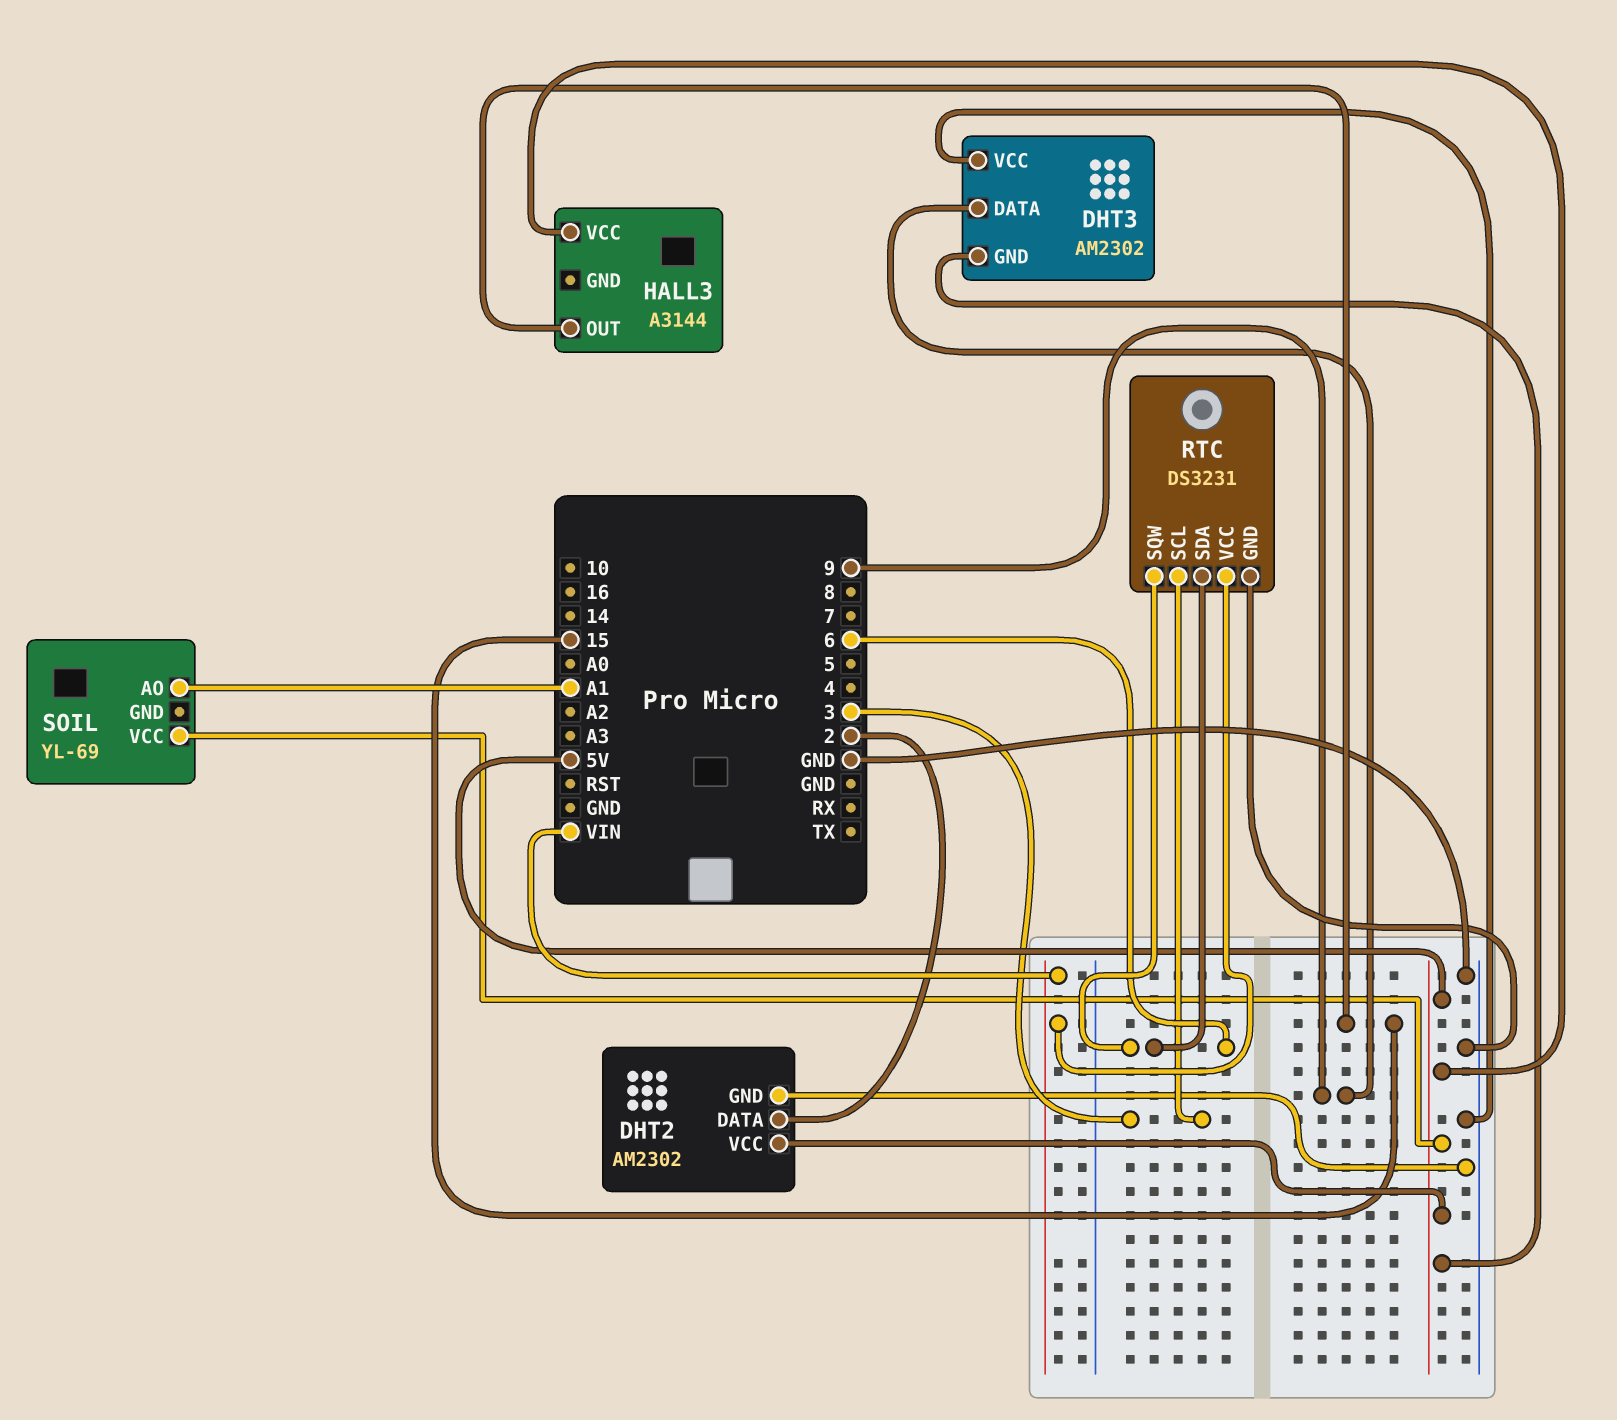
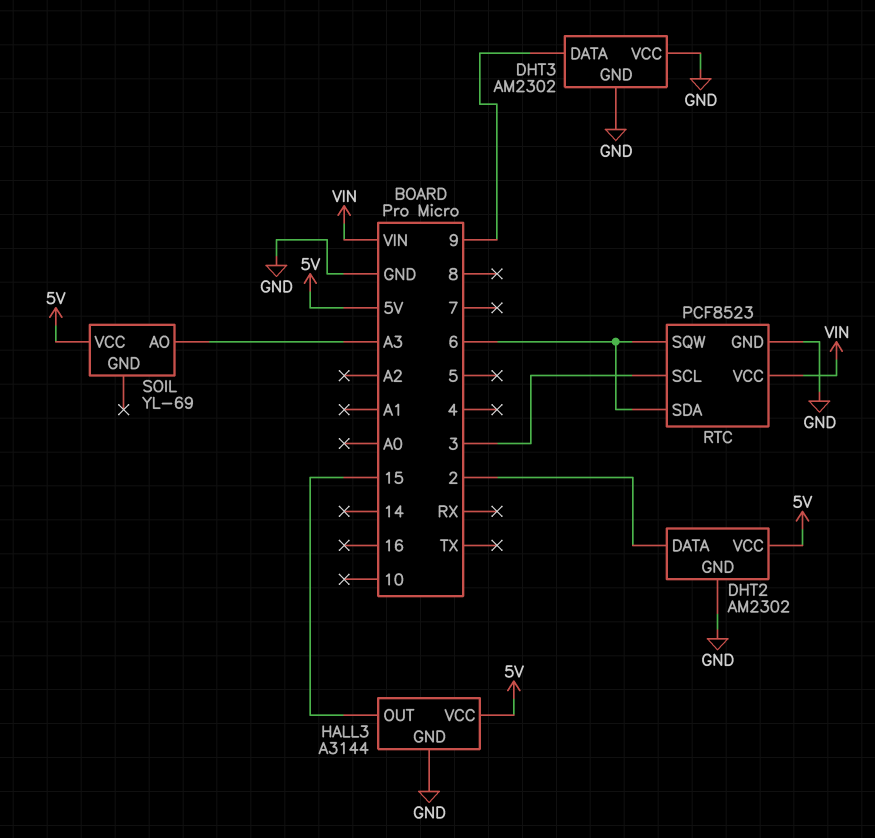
DHT3 pin GND: 5V -> GND
HALL3 pin GND: none -> GND
RTC: DS3231 -> PCF8523
SOIL pin AO: A1 -> A3

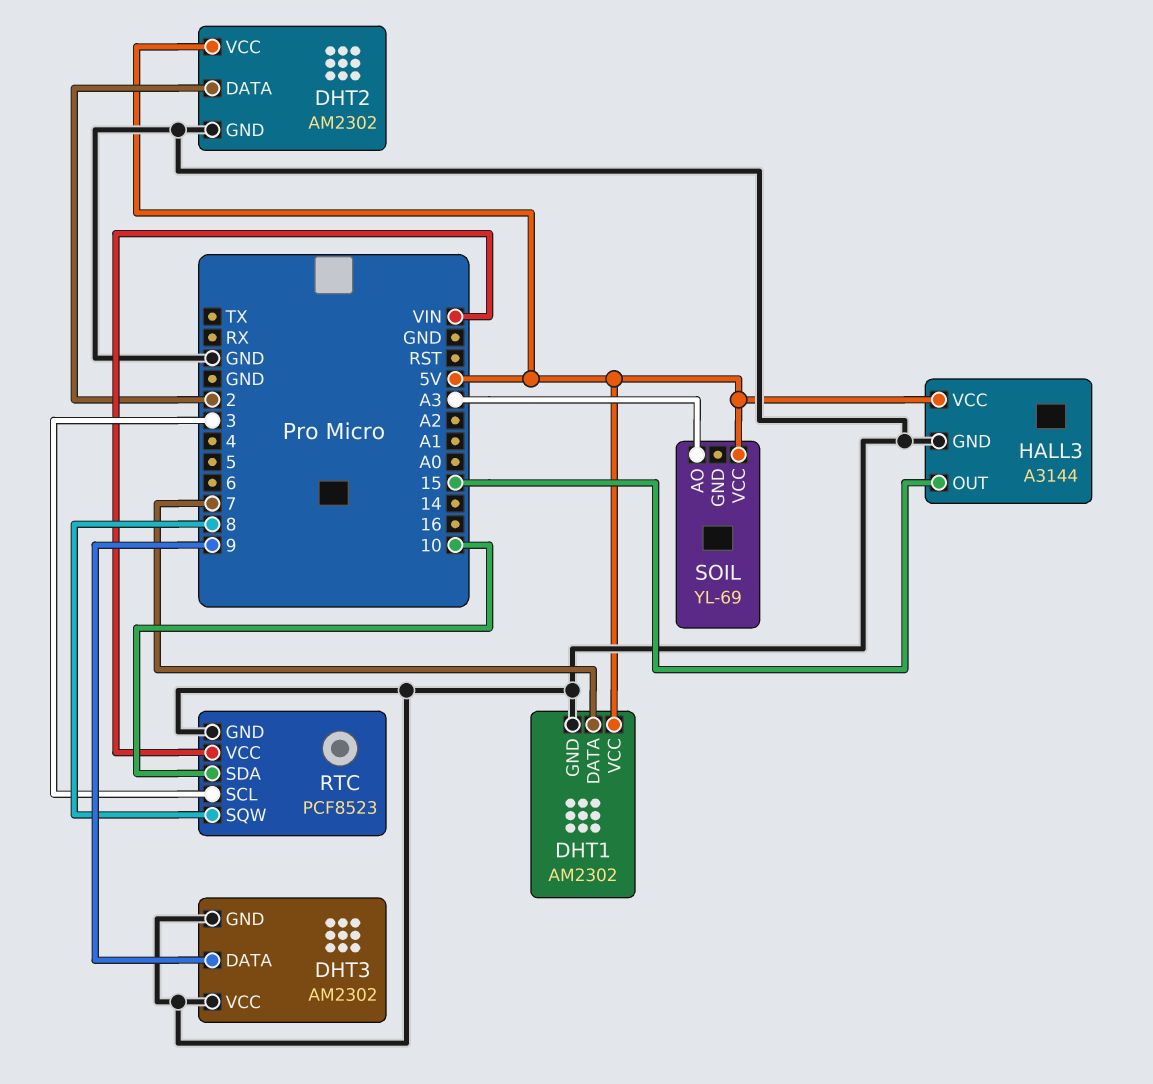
DHT1: none -> AM2302
DHT1 pin DATA: none -> 7
DHT1 pin GND: none -> GND
DHT1 pin VCC: none -> 5V
RTC pin SDA: 6 -> 10
RTC pin SQW: 6 -> 8

